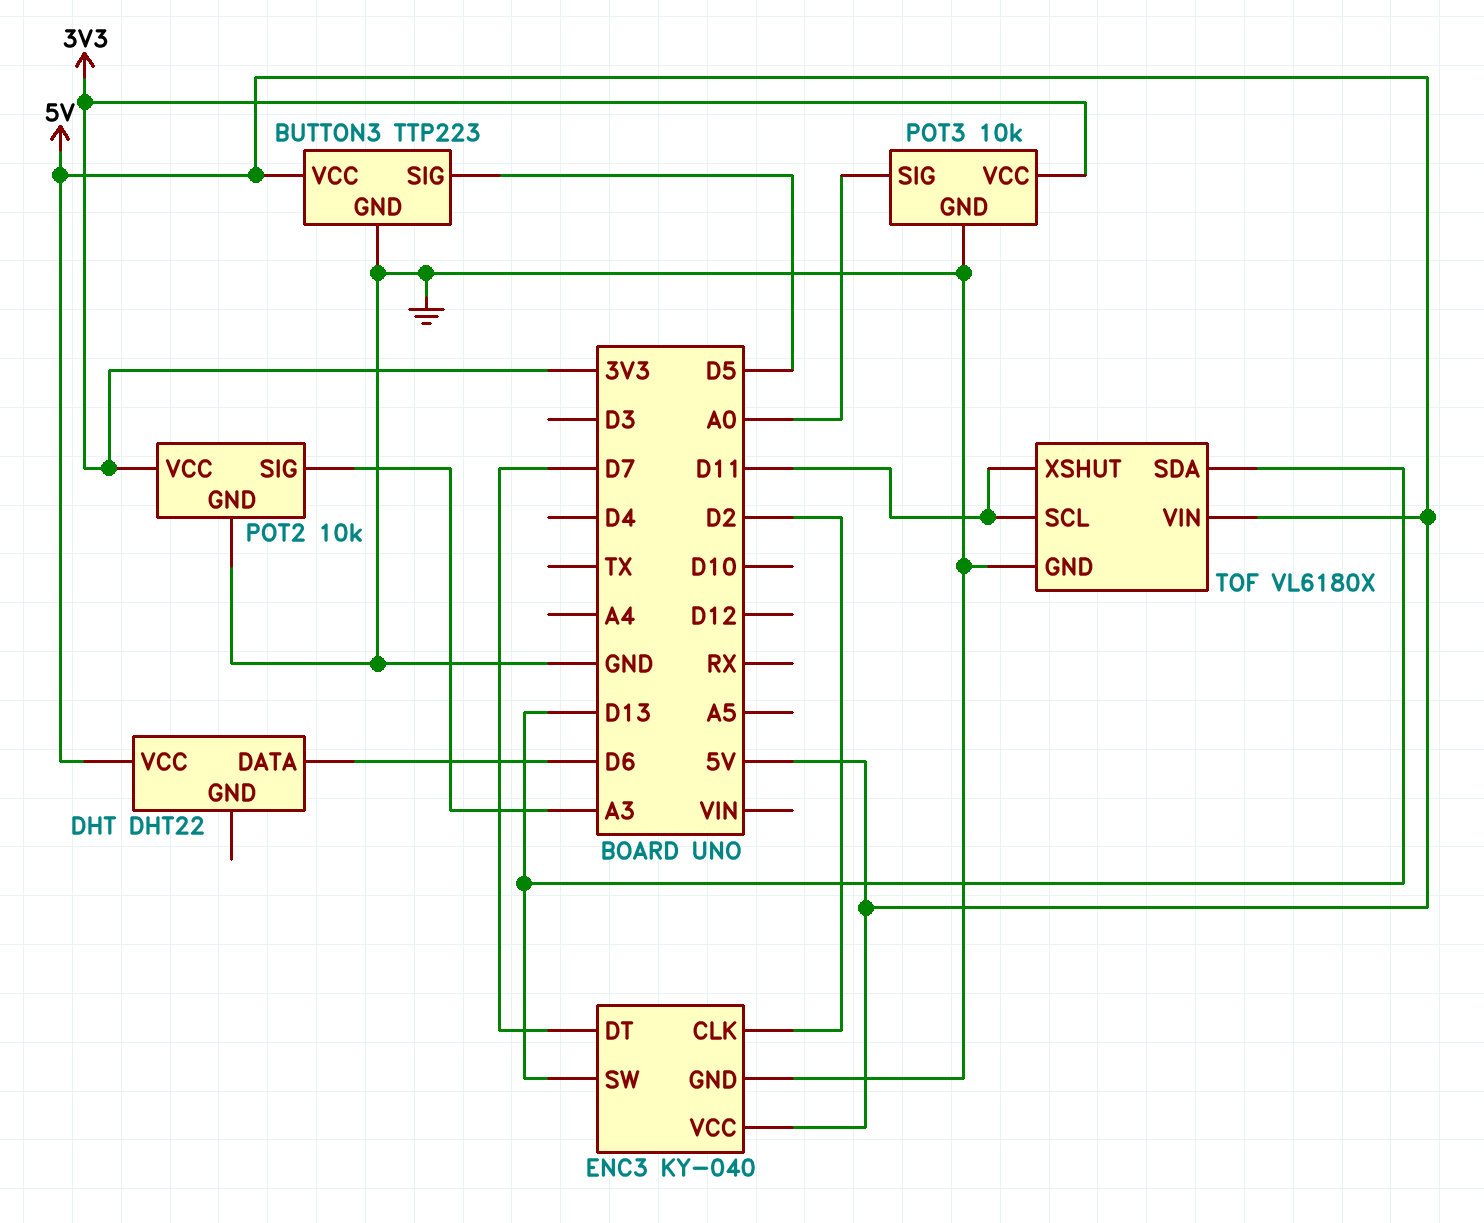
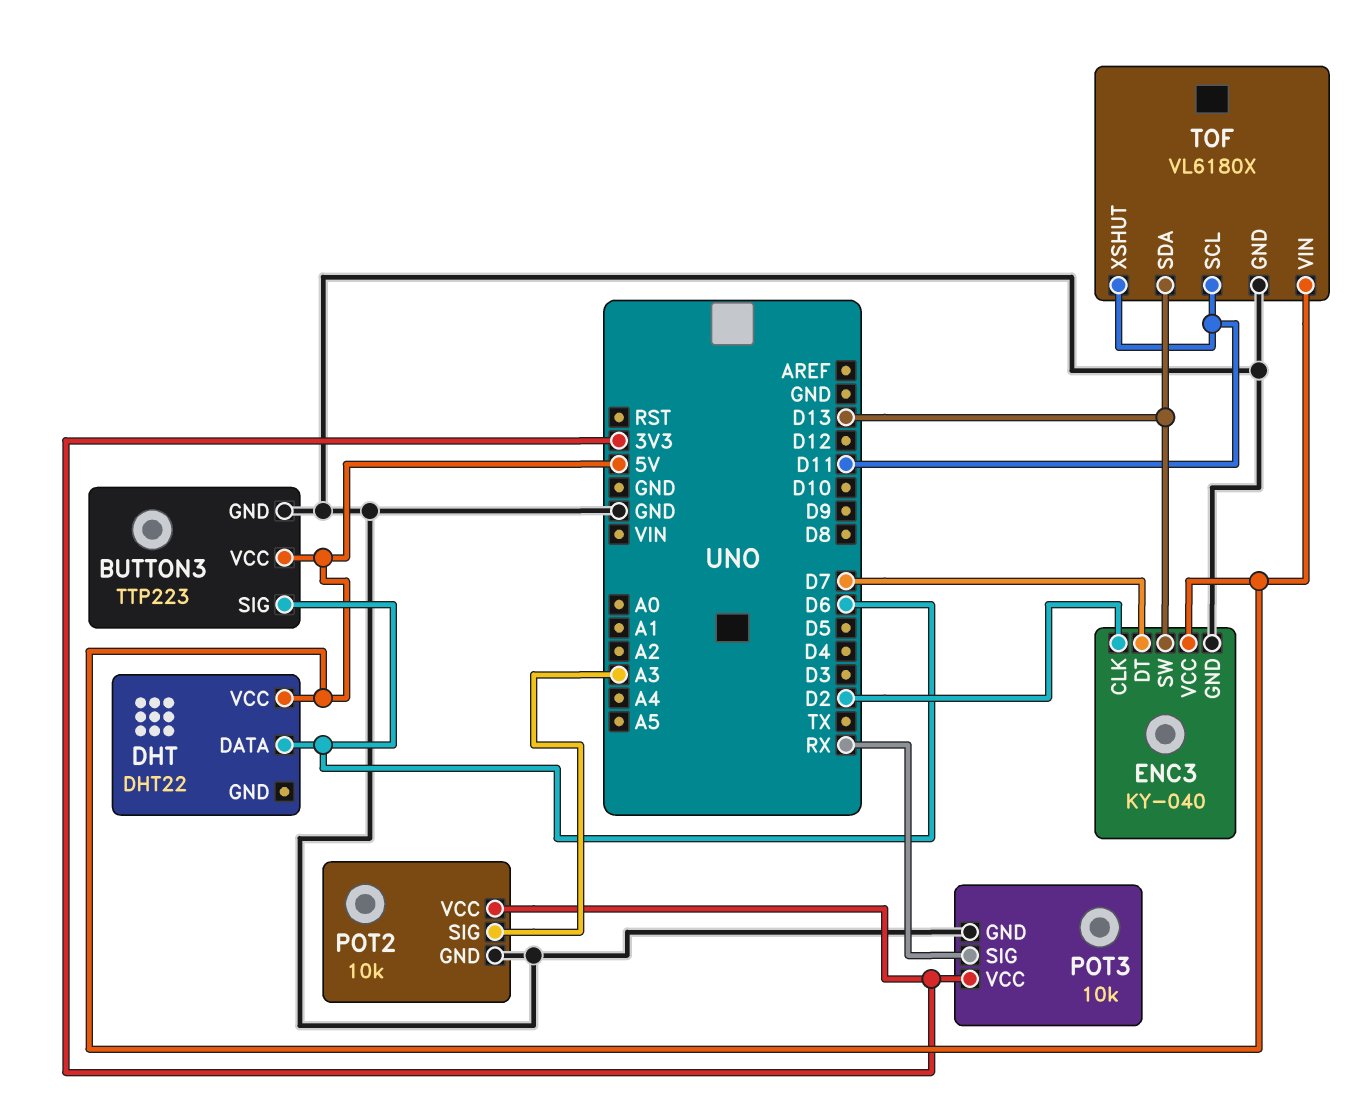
BUTTON3 pin SIG: D5 -> D6
POT3 pin SIG: A0 -> RX

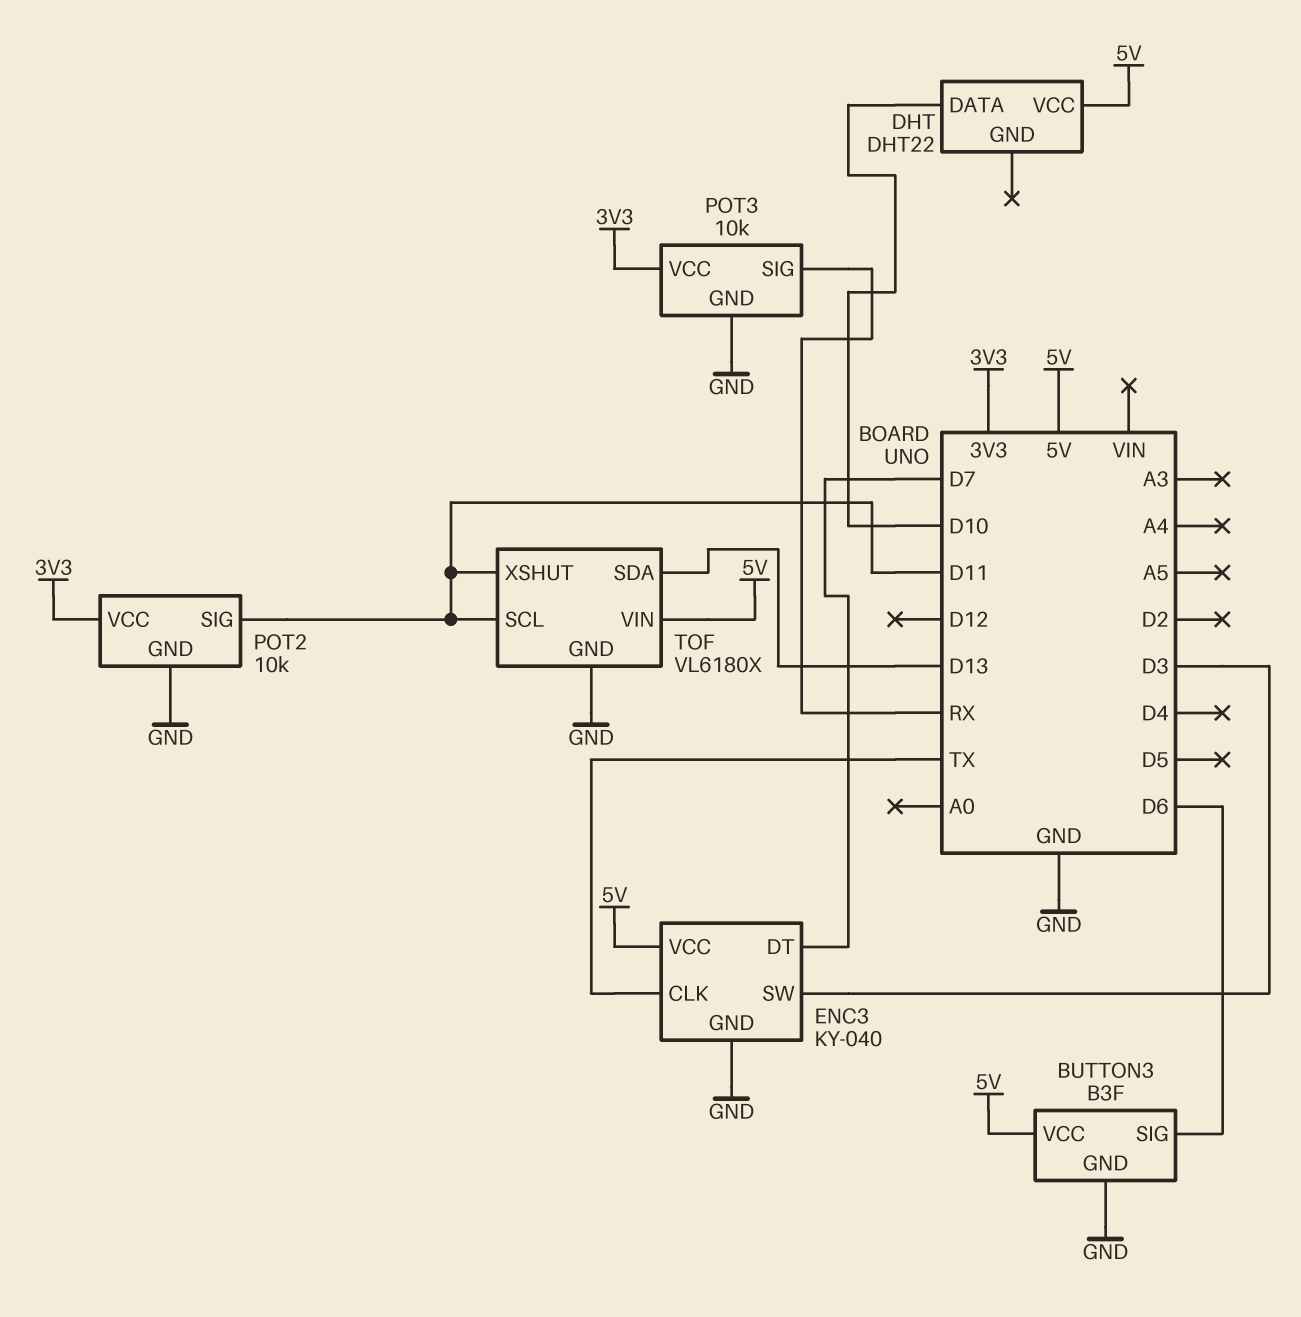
BUTTON3: TTP223 -> B3F
DHT pin DATA: D6 -> D10
ENC3 pin CLK: D2 -> TX
ENC3 pin SW: D13 -> D3
POT2 pin SIG: A3 -> D11

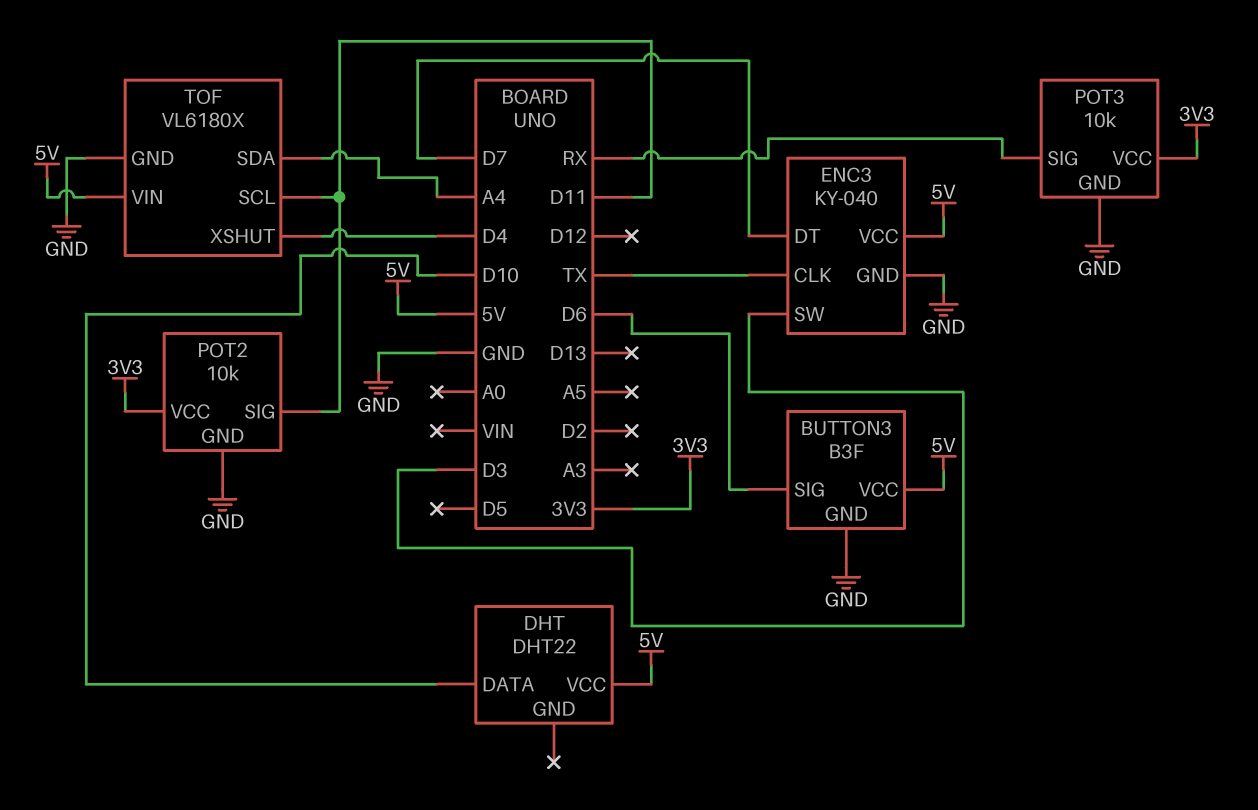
TOF pin SDA: D13 -> A4
TOF pin XSHUT: D11 -> D4

